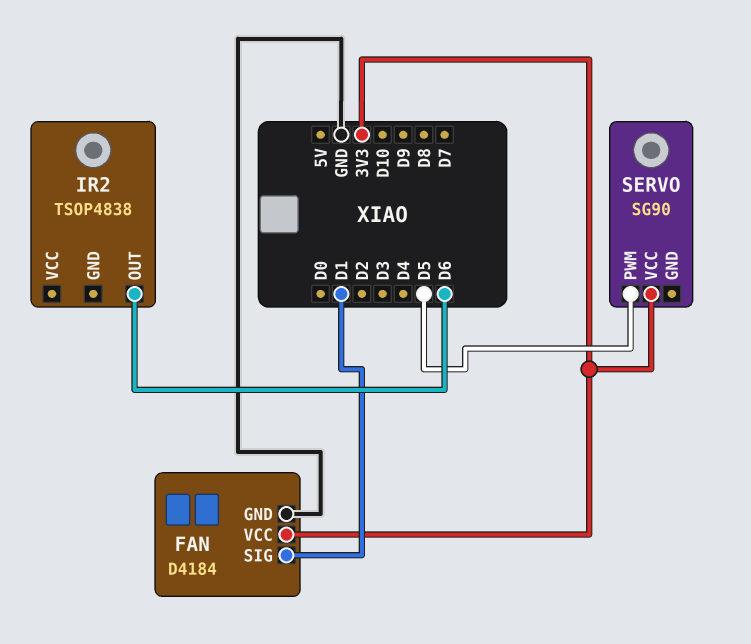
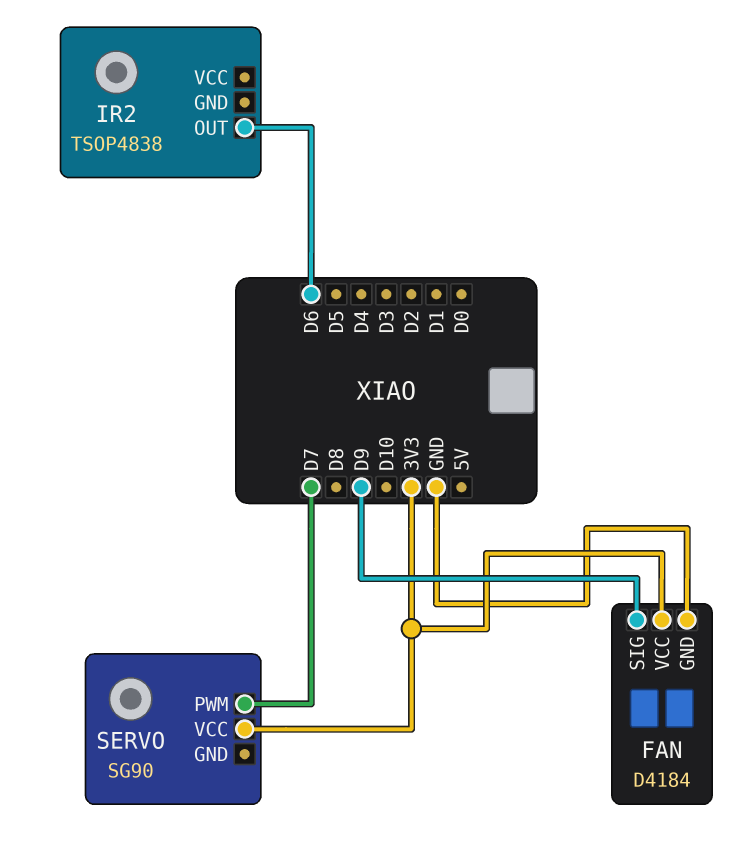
FAN pin SIG: D1 -> D9
SERVO pin PWM: D5 -> D7

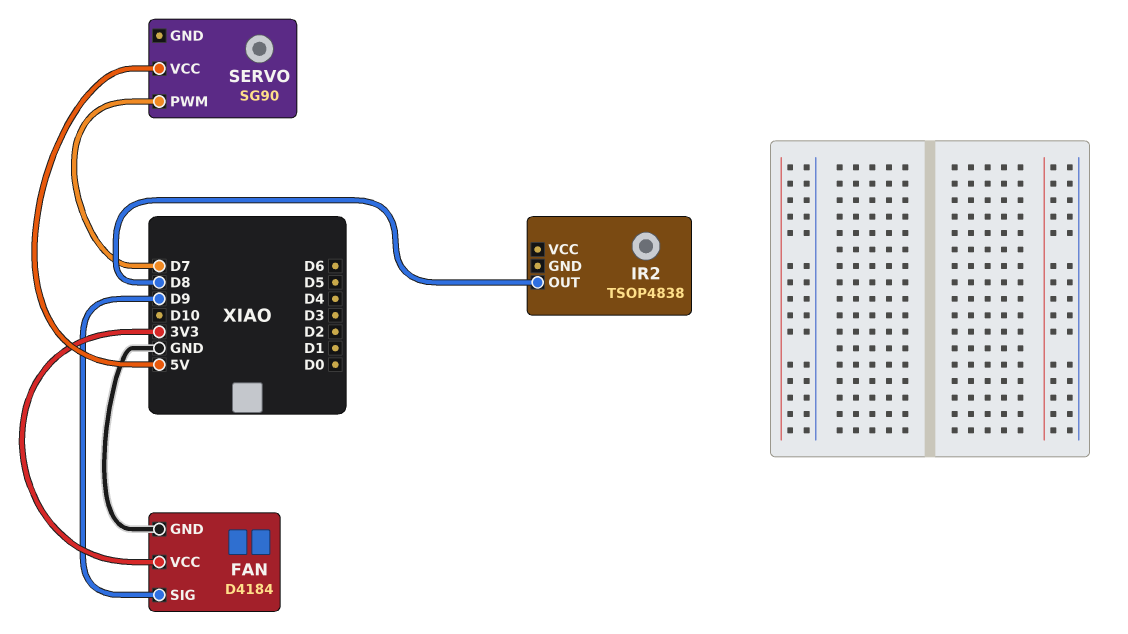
IR2 pin OUT: D6 -> D8
SERVO pin VCC: 3V3 -> 5V

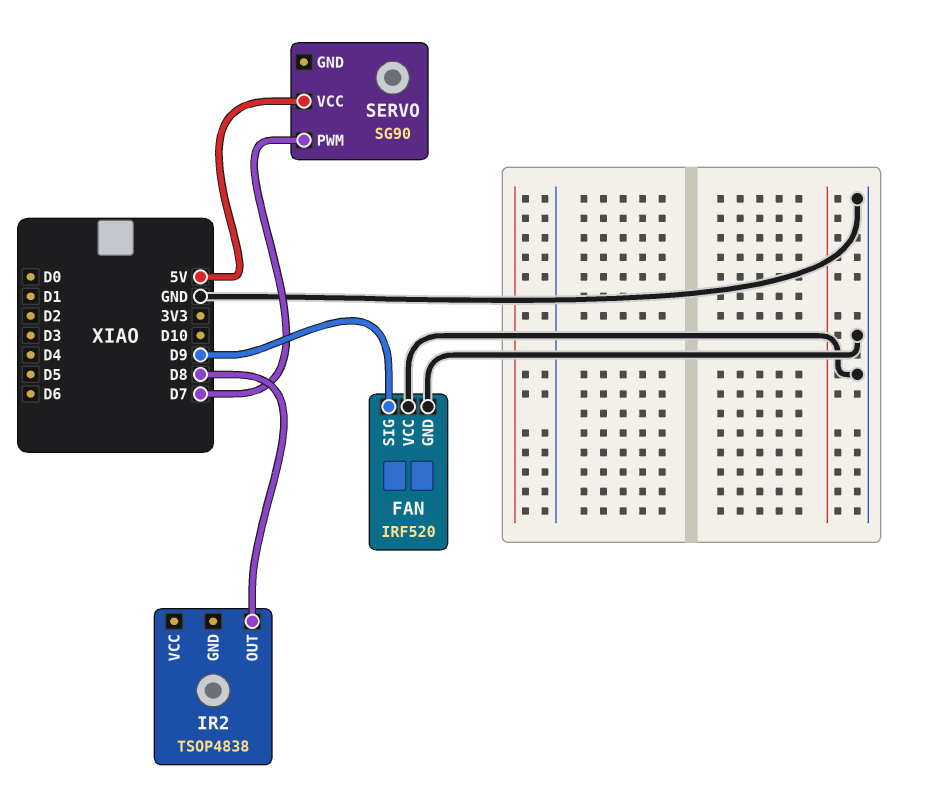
FAN: D4184 -> IRF520
FAN pin VCC: 3V3 -> GND

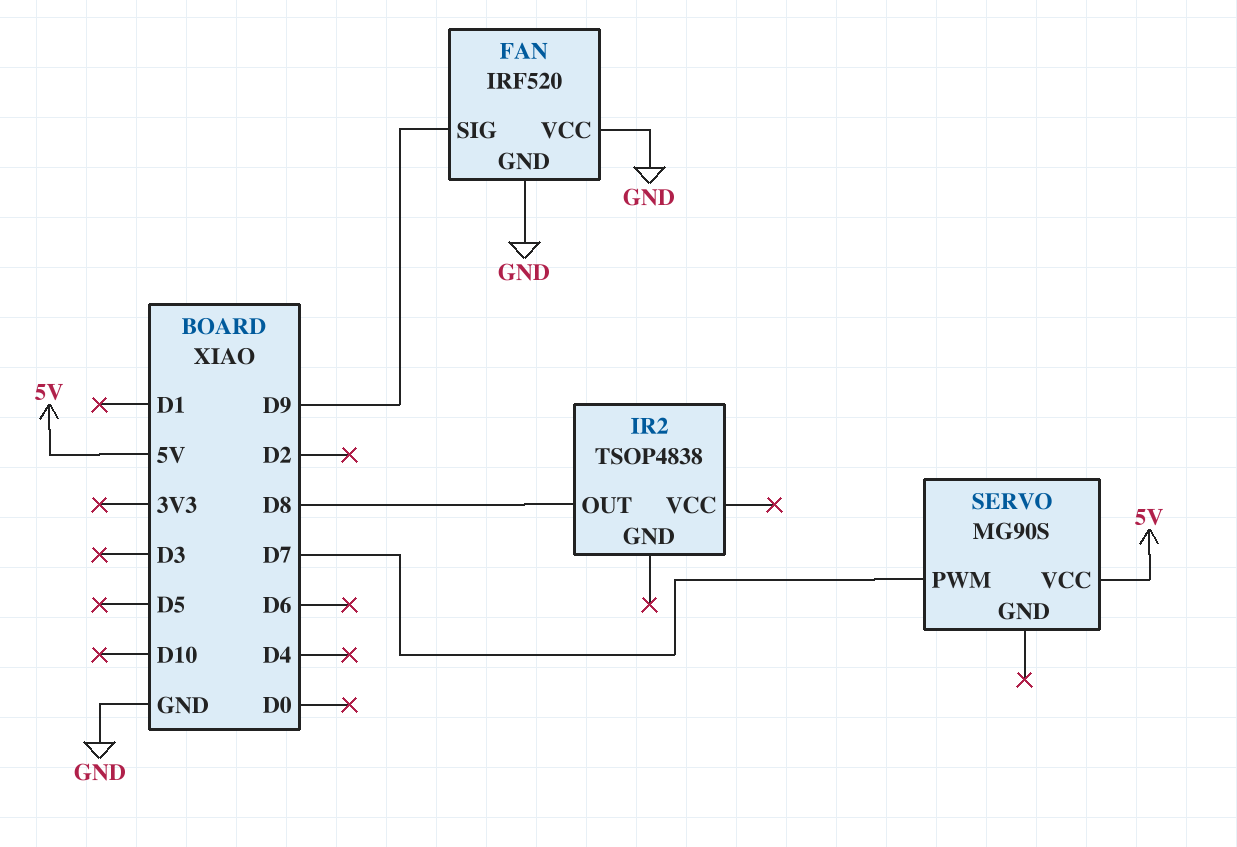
SERVO: SG90 -> MG90S

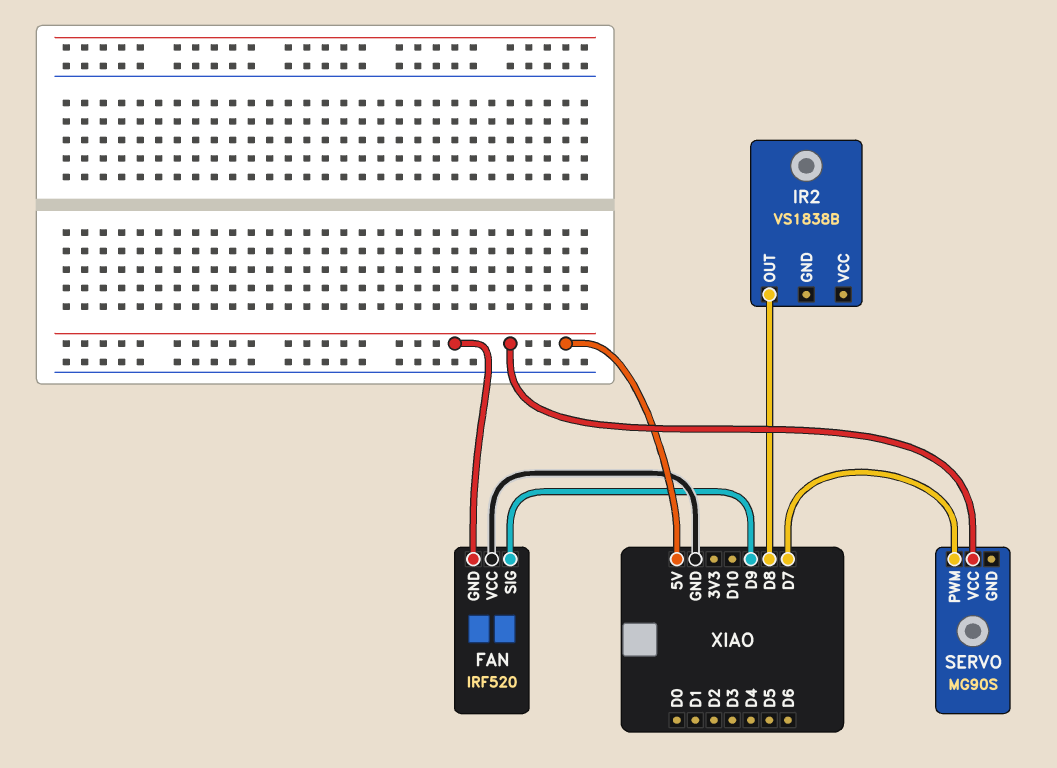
FAN pin GND: GND -> 5V
IR2: TSOP4838 -> VS1838B

